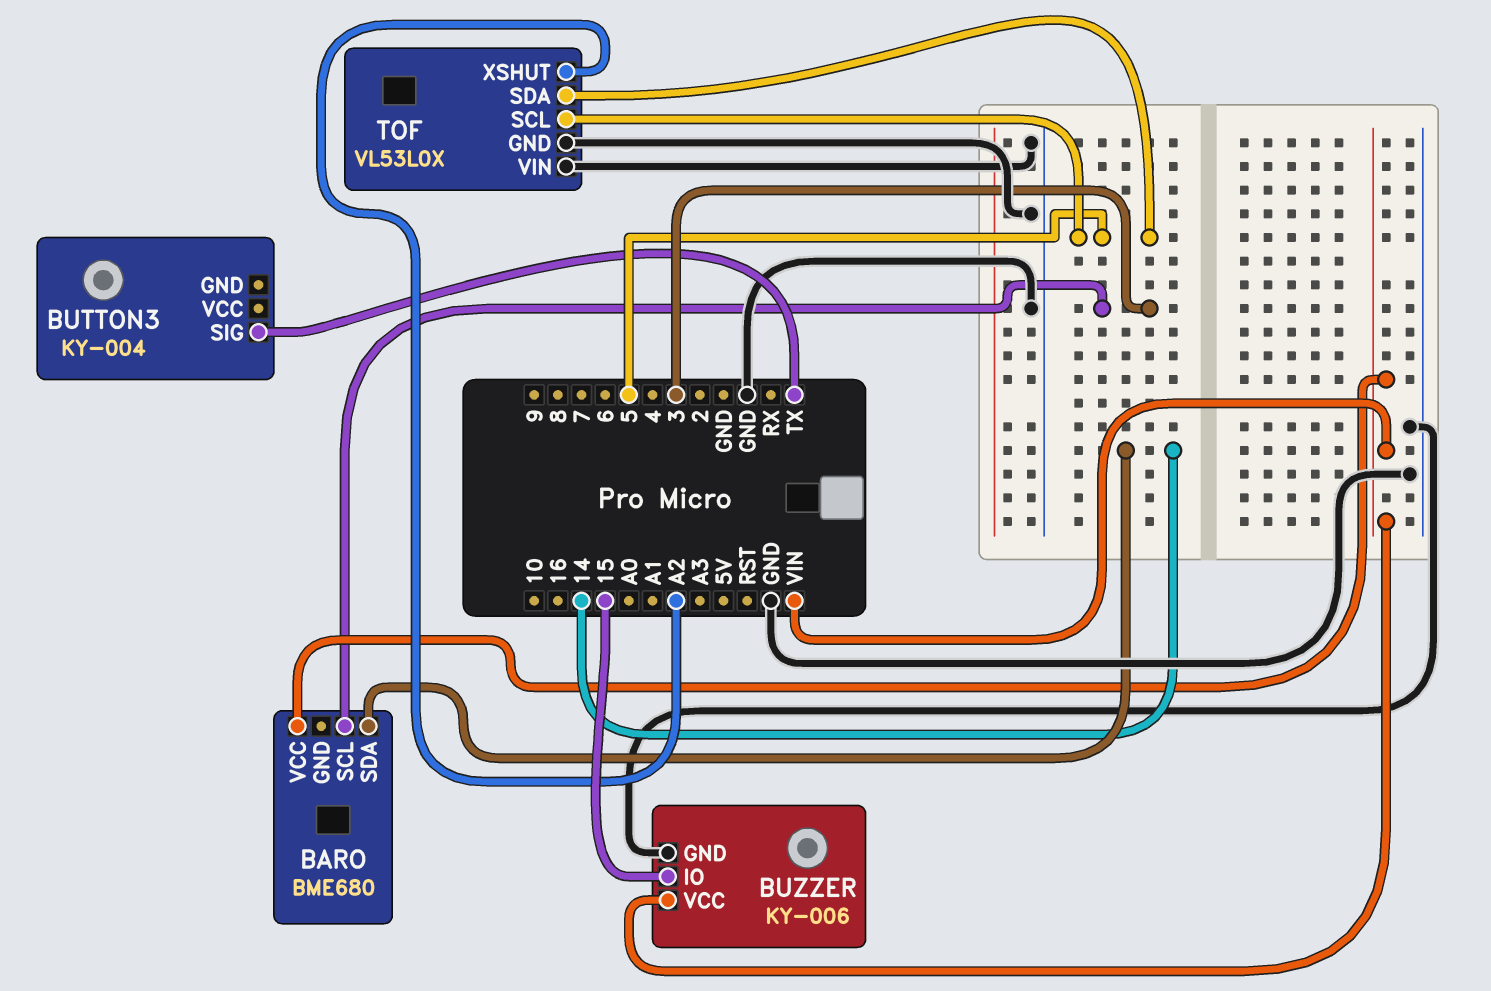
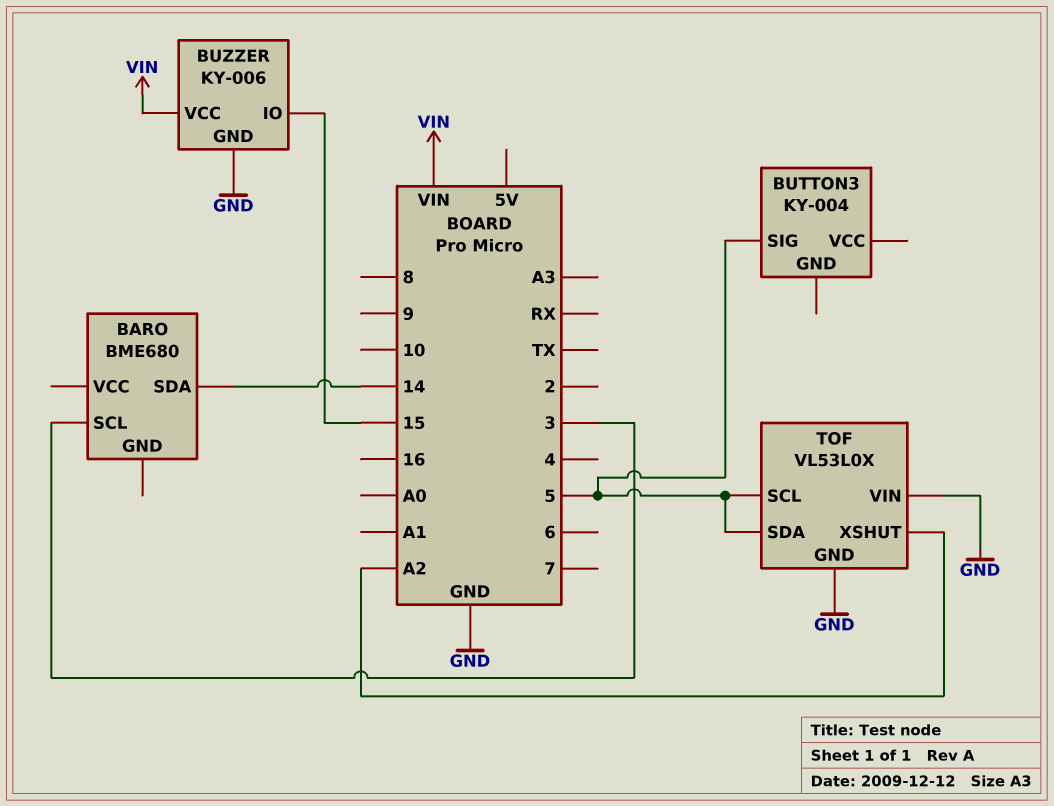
BARO pin VCC: VIN -> none
BUTTON3 pin SIG: TX -> 5

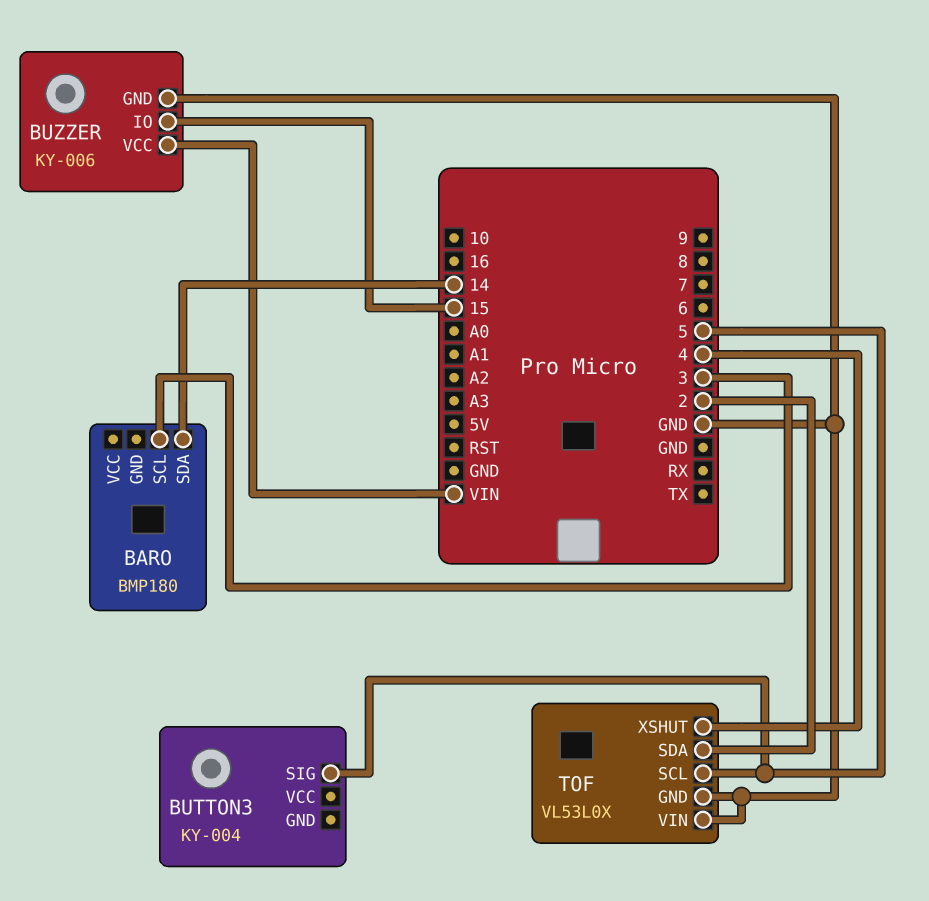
BARO: BME680 -> BMP180
TOF pin SDA: 5 -> 2
TOF pin XSHUT: A2 -> 4

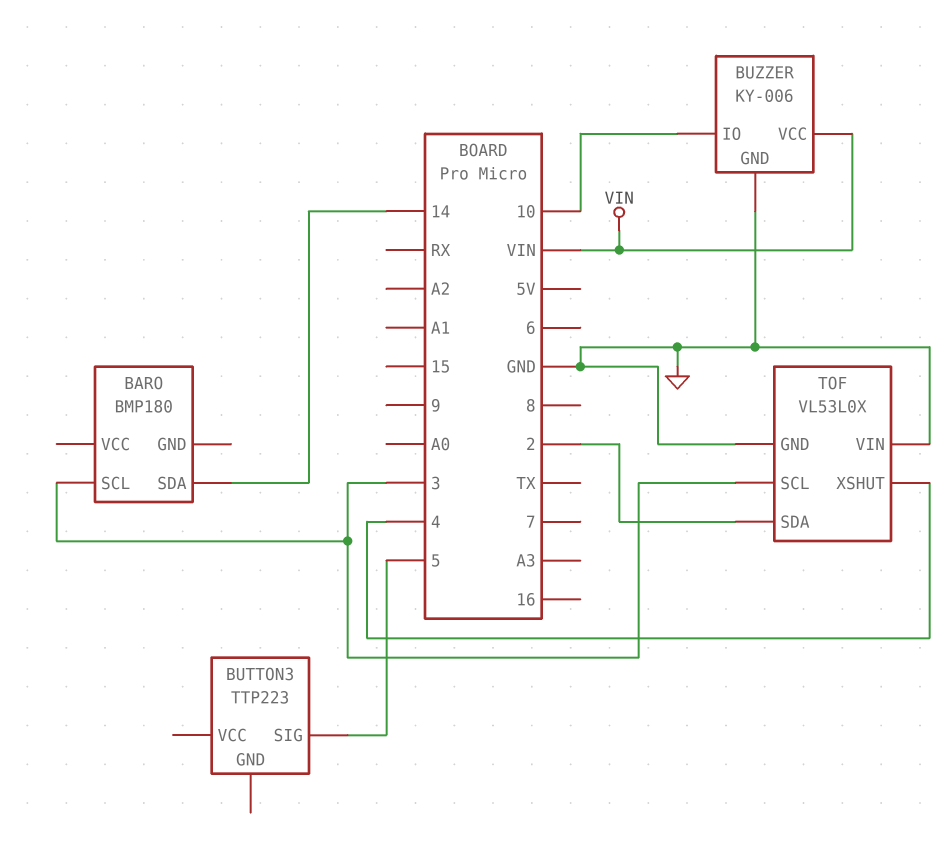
BUTTON3: KY-004 -> TTP223
BUZZER pin IO: 15 -> 10
TOF pin SCL: 5 -> 3

